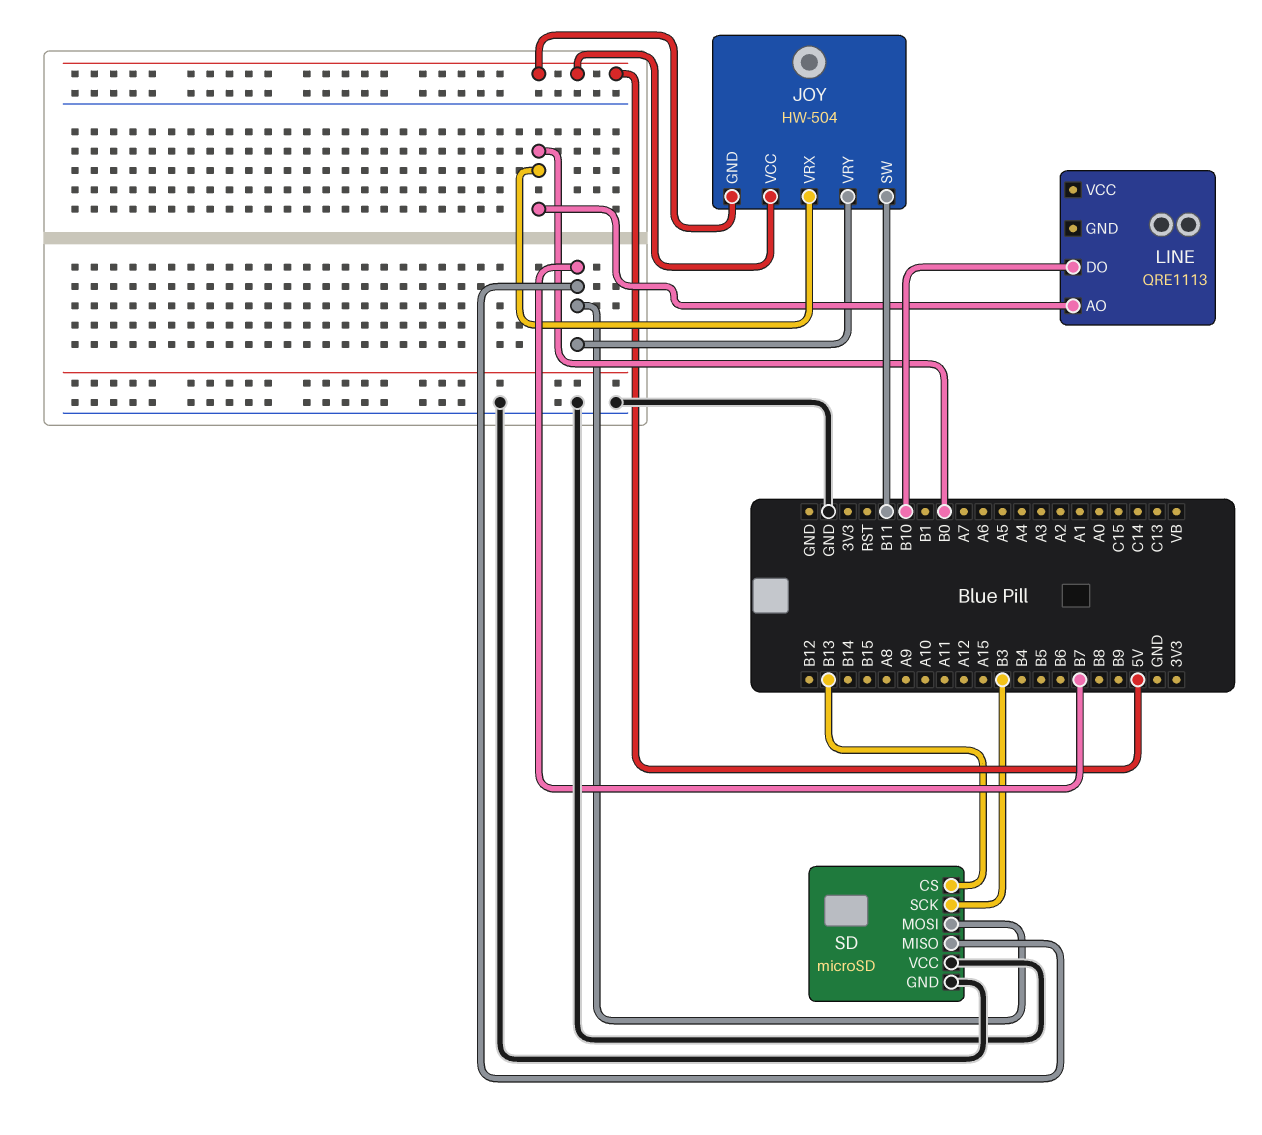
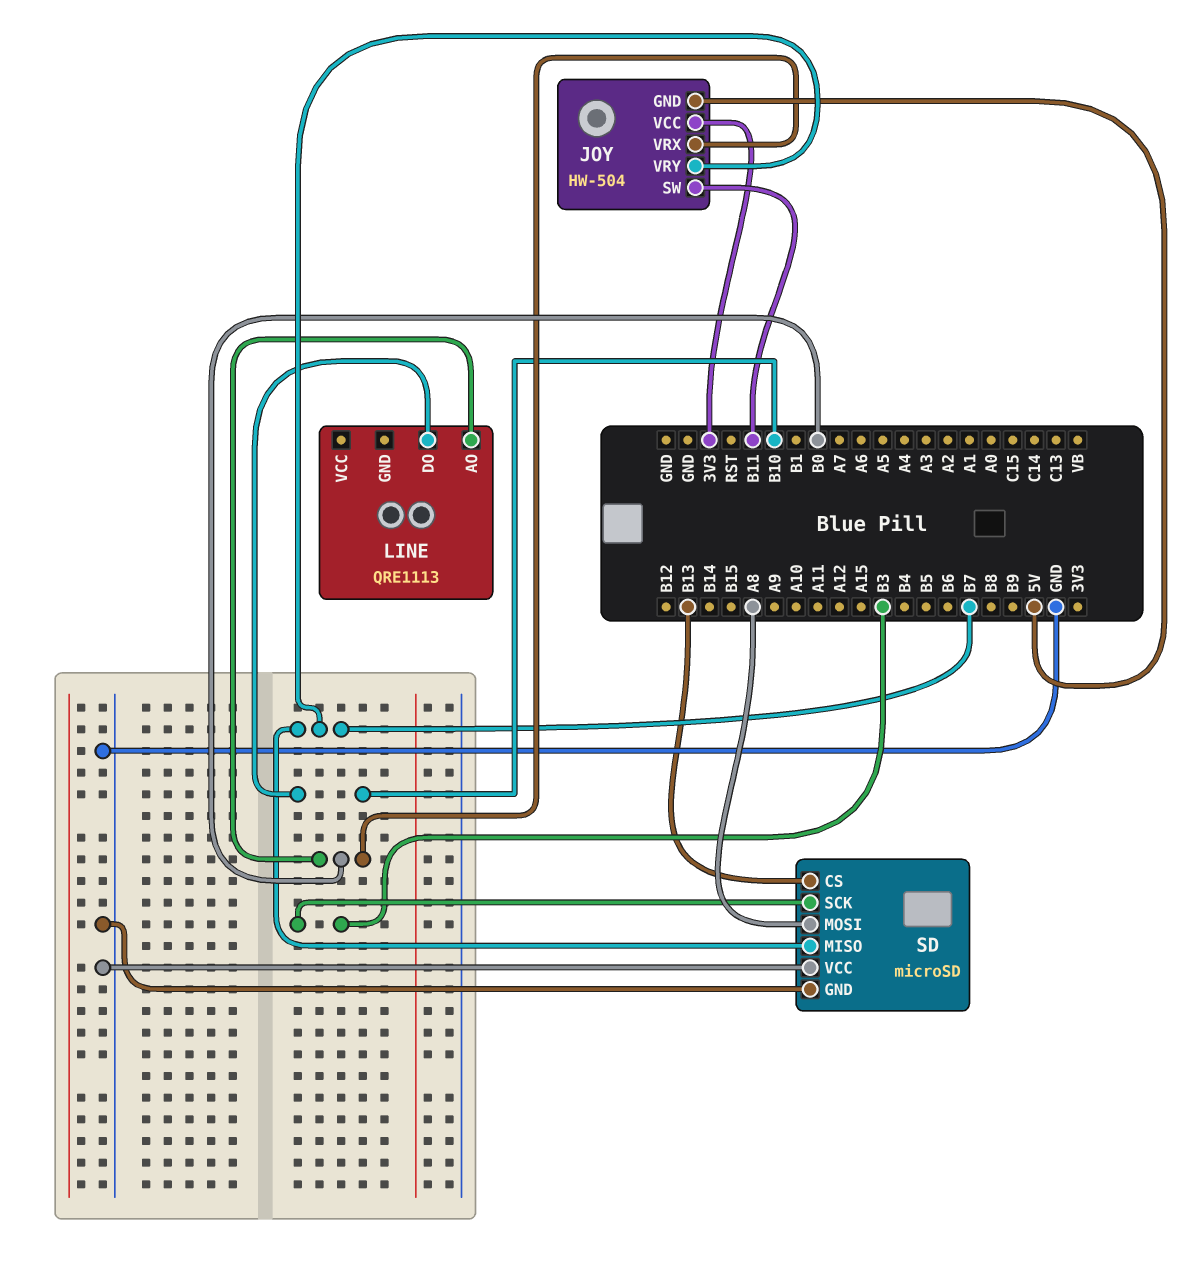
JOY pin VCC: 5V -> 3V3
SD pin MOSI: B7 -> A8

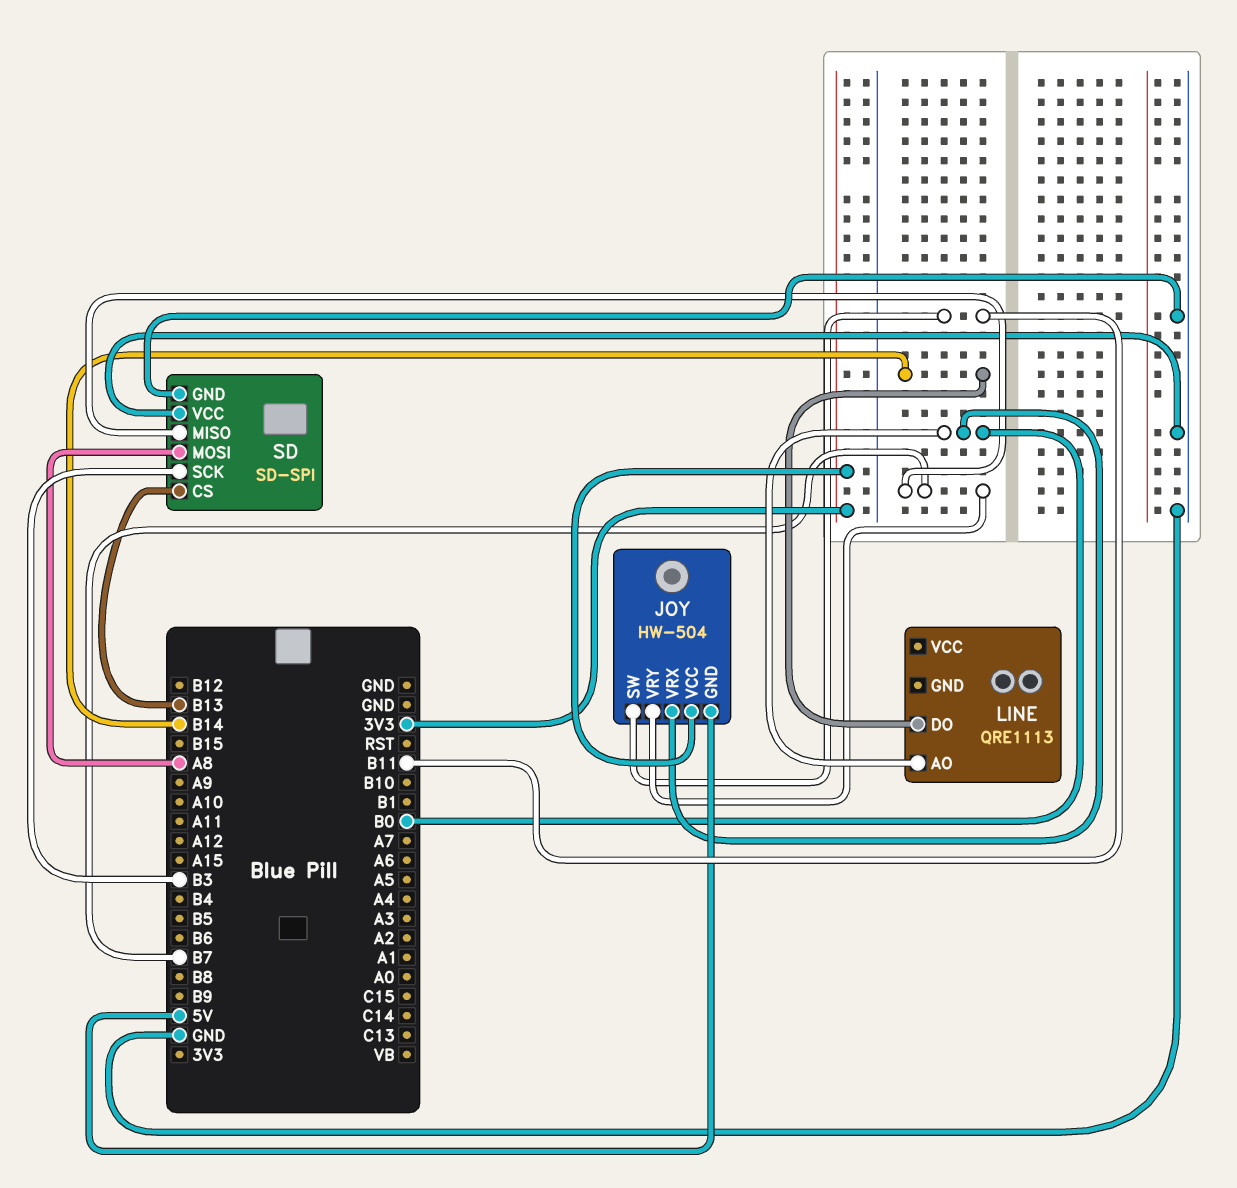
LINE pin DO: B10 -> B14
SD: microSD -> SD-SPI

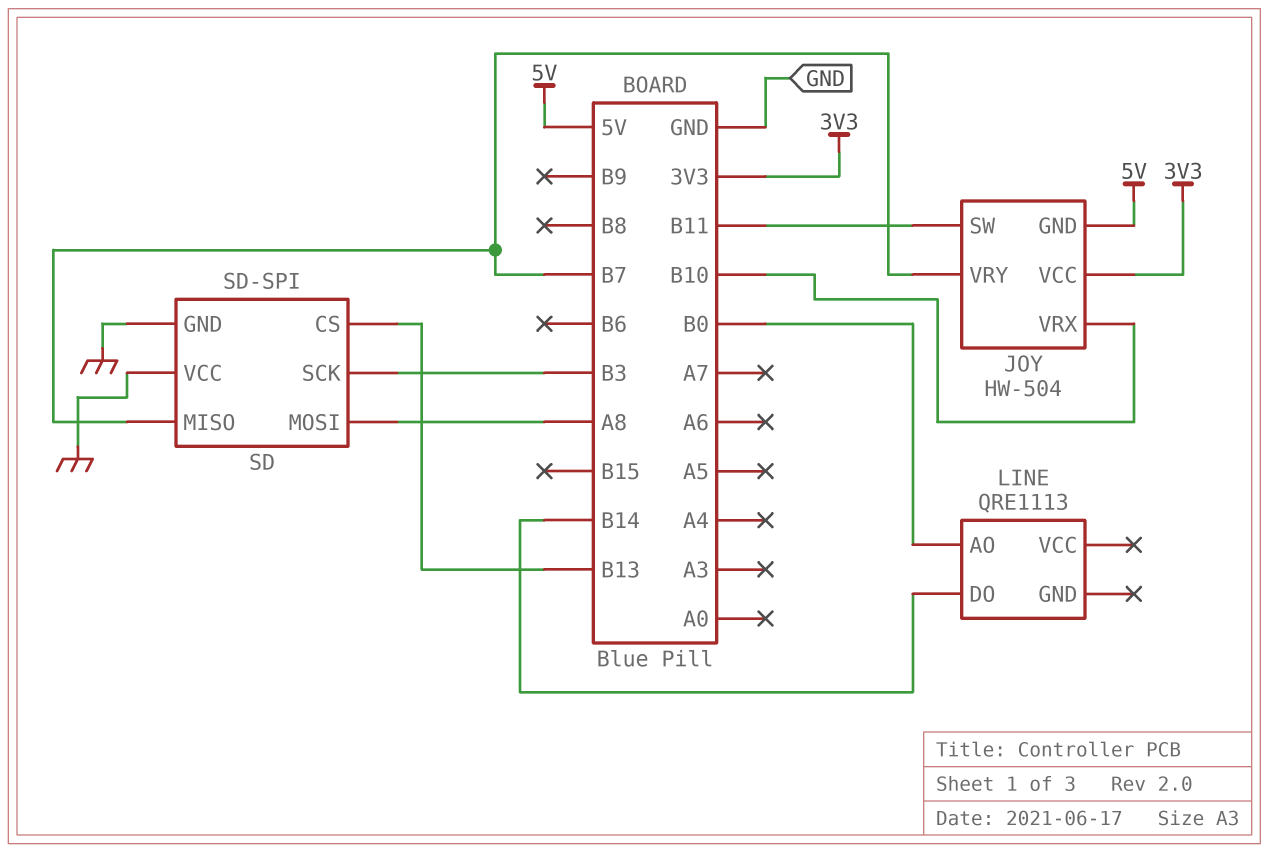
JOY pin VRX: B0 -> B10

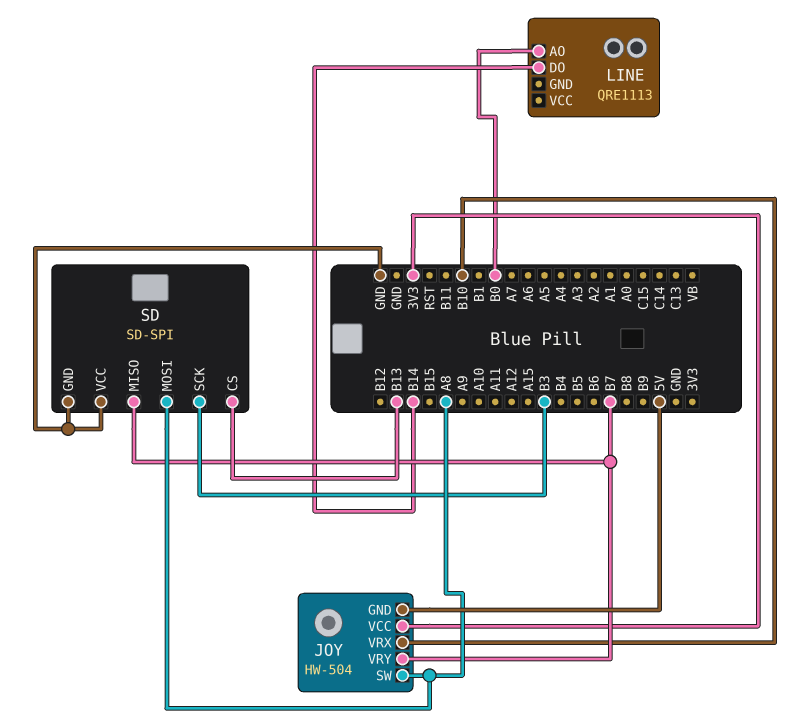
JOY pin SW: B11 -> A8

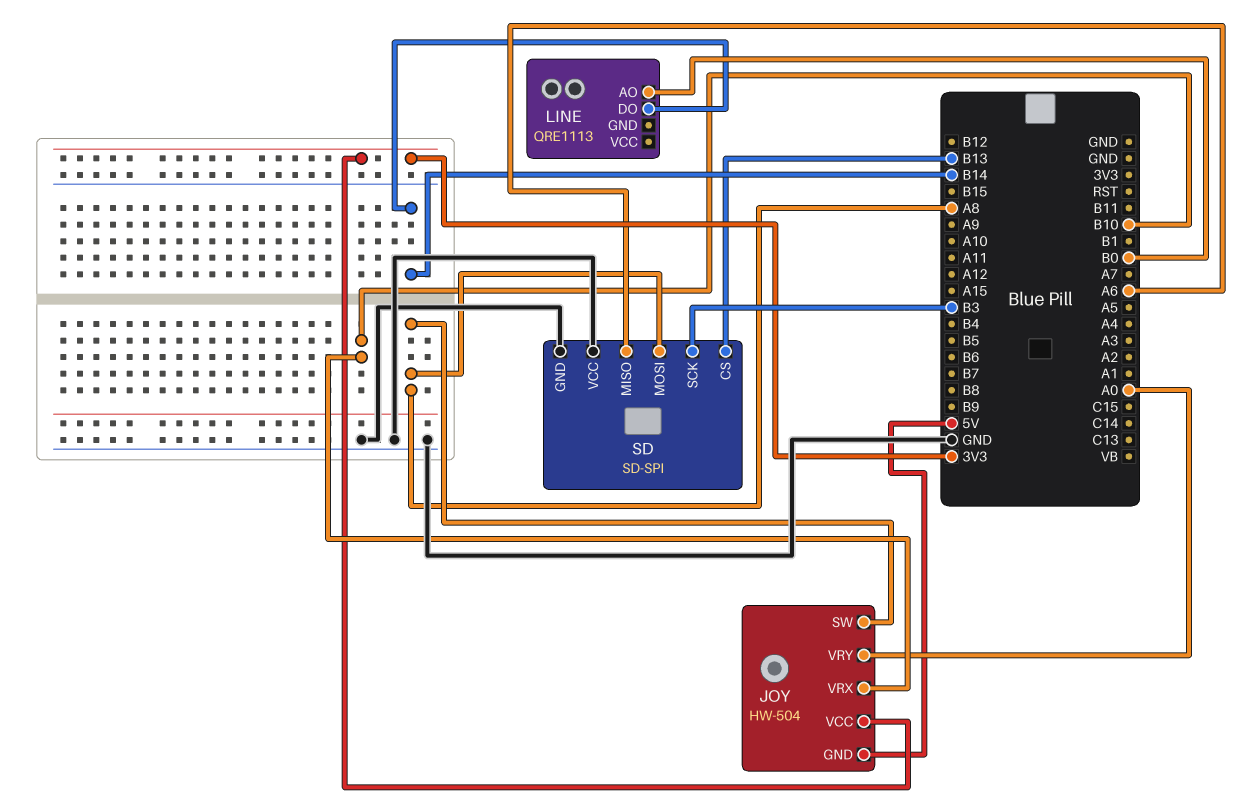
JOY pin VRY: B7 -> A0
SD pin MISO: B7 -> A6

